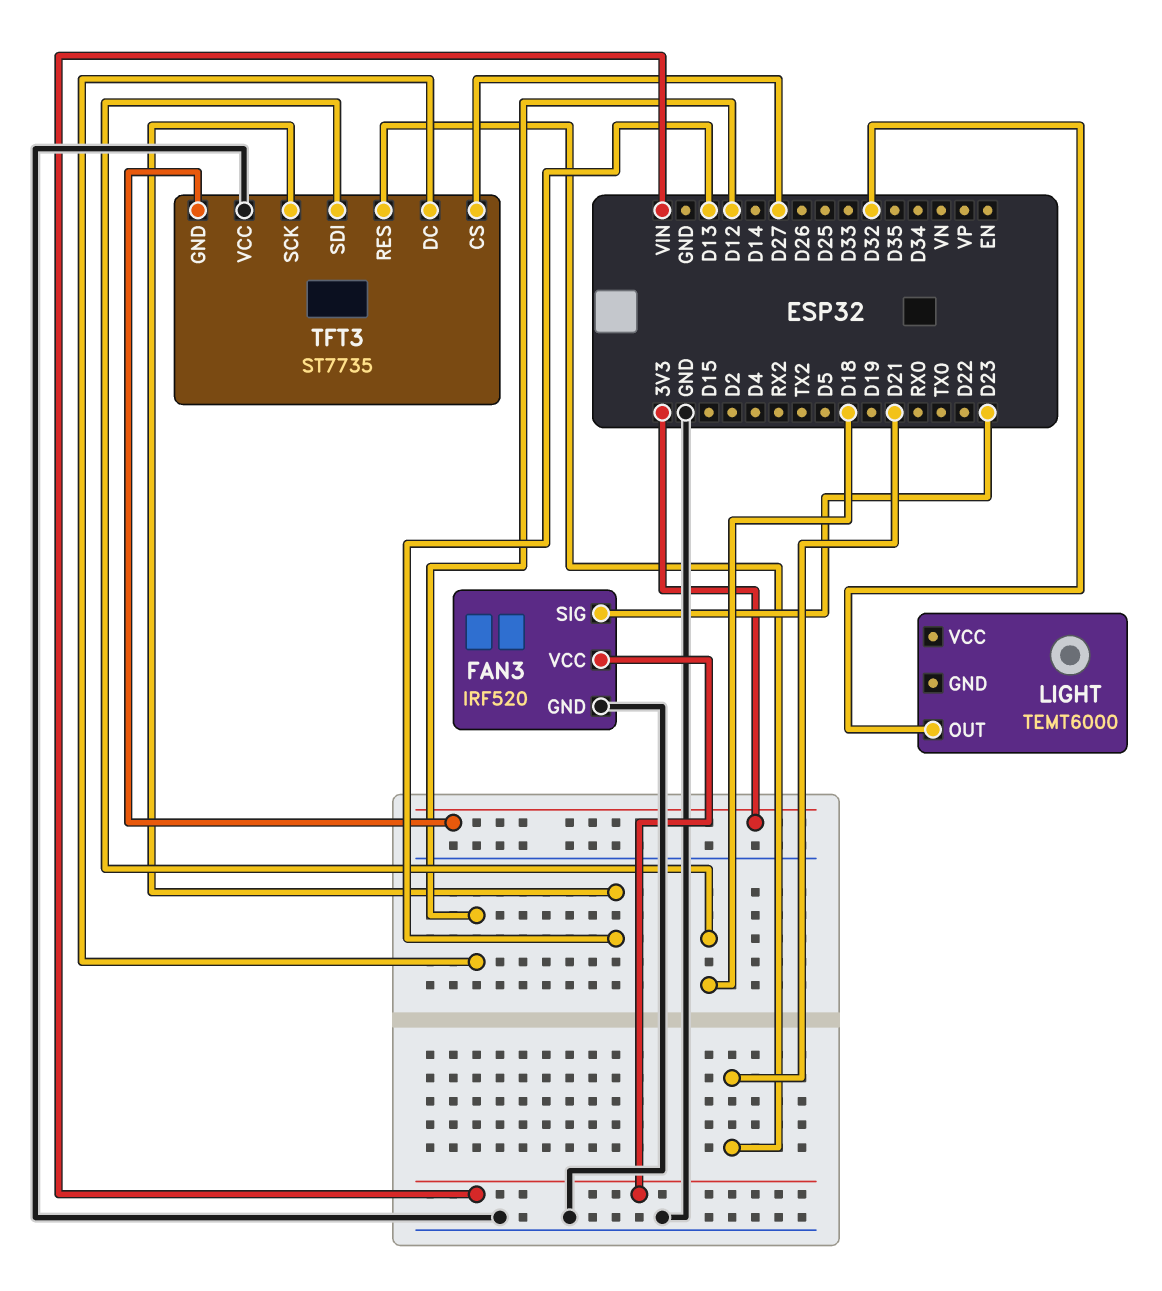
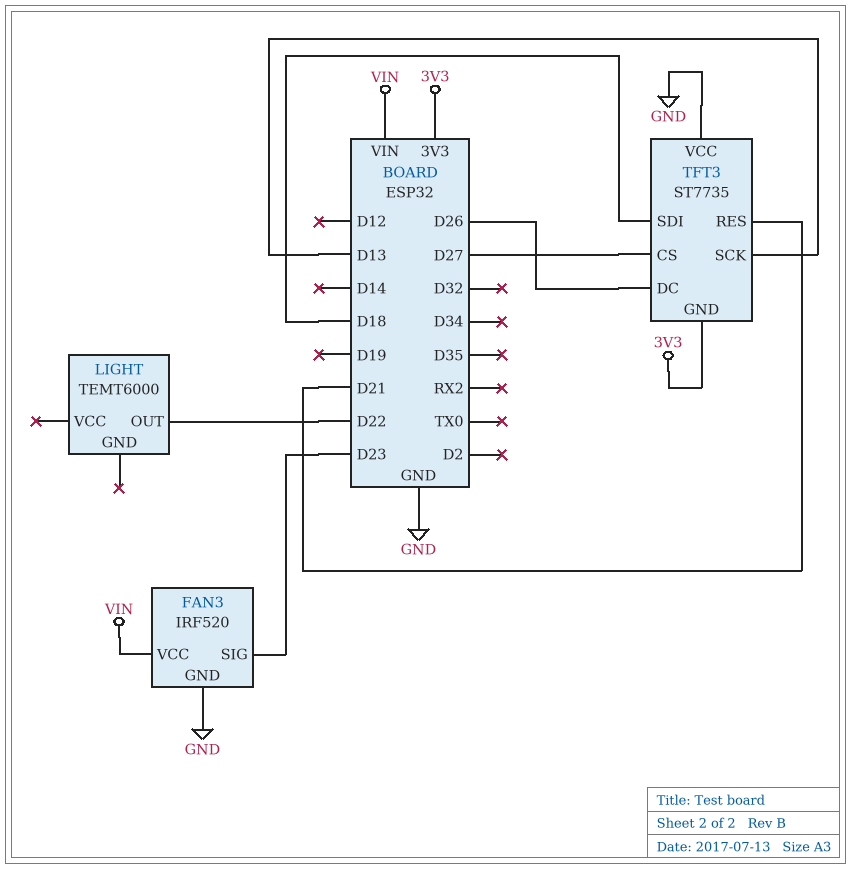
LIGHT pin OUT: D32 -> D22
TFT3 pin DC: D12 -> D26

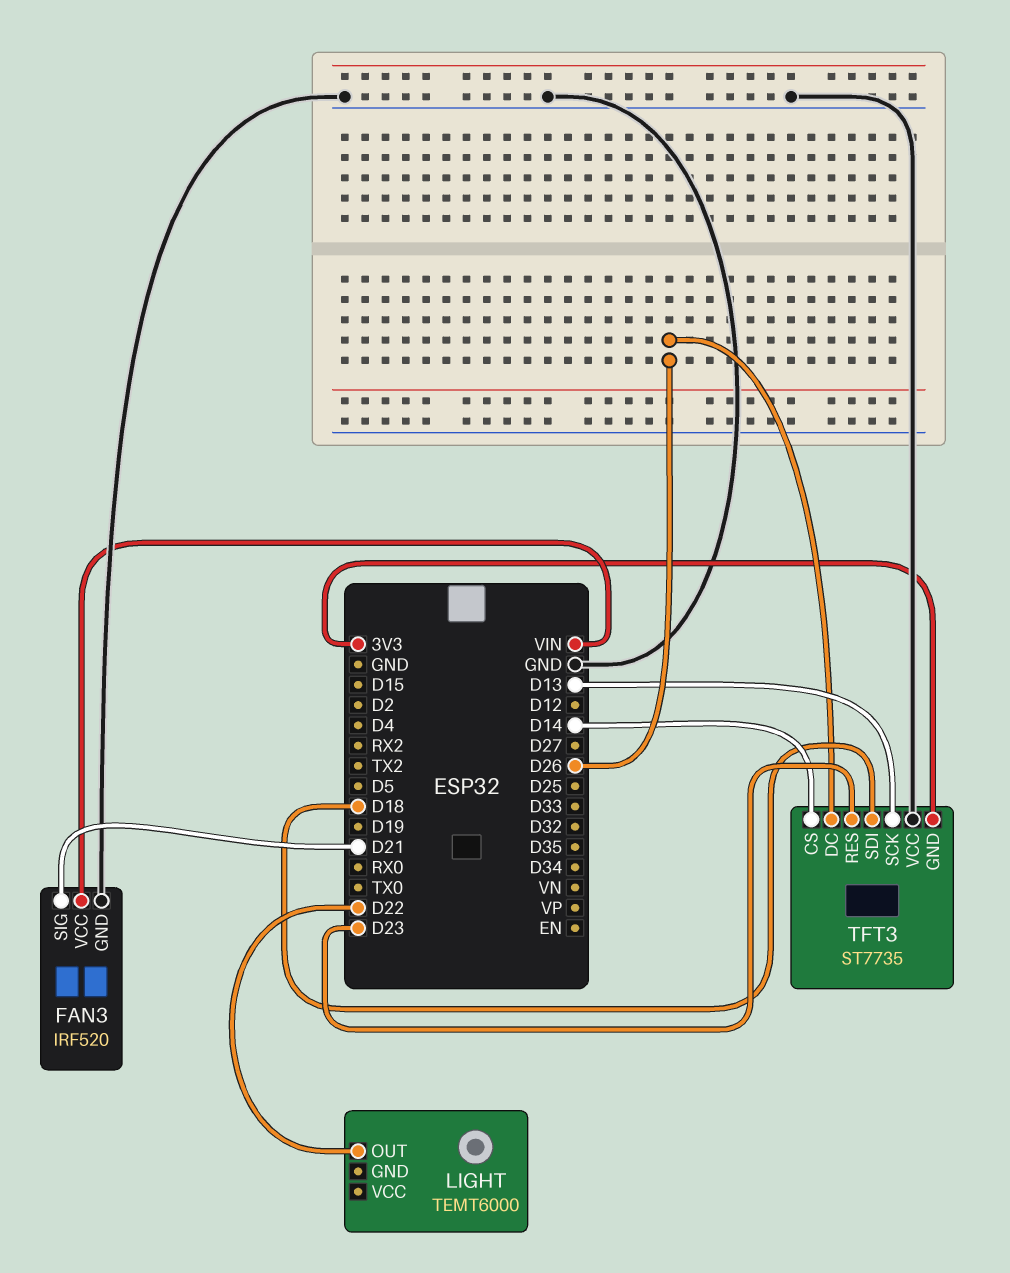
FAN3 pin SIG: D23 -> D21
TFT3 pin CS: D27 -> D14
TFT3 pin RES: D21 -> D23

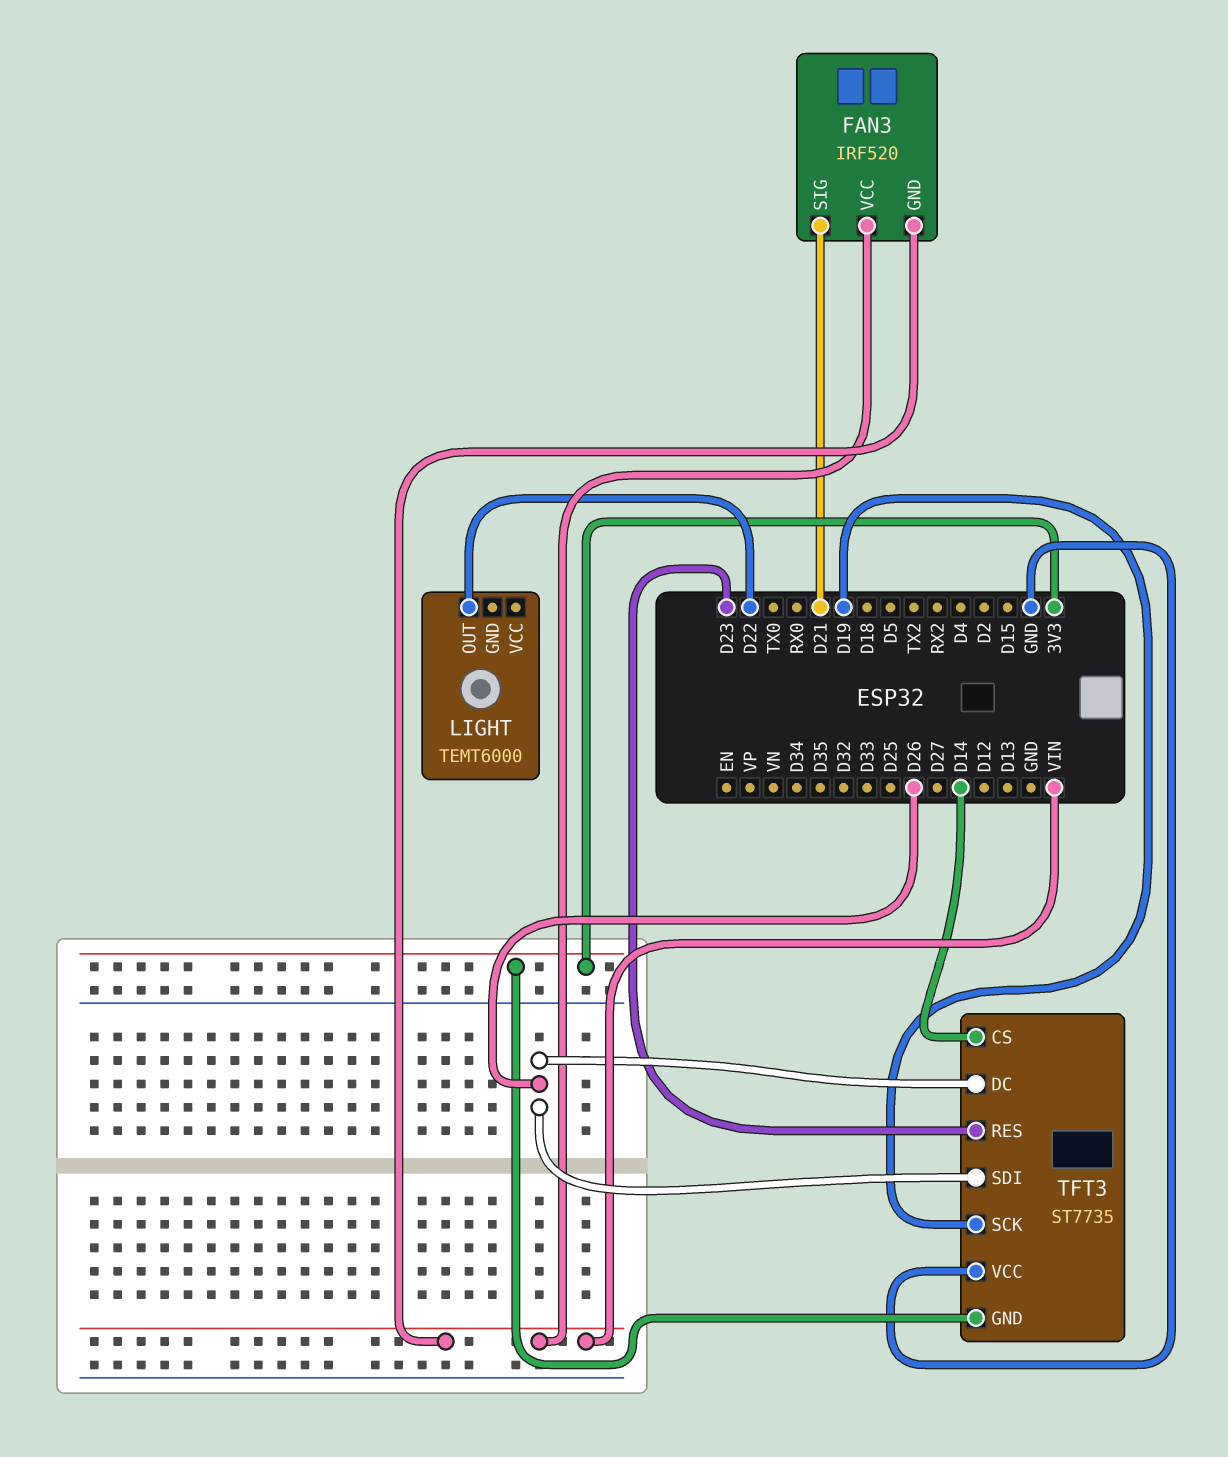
FAN3 pin GND: GND -> VIN
TFT3 pin SCK: D13 -> D19
TFT3 pin SDI: D18 -> D26

